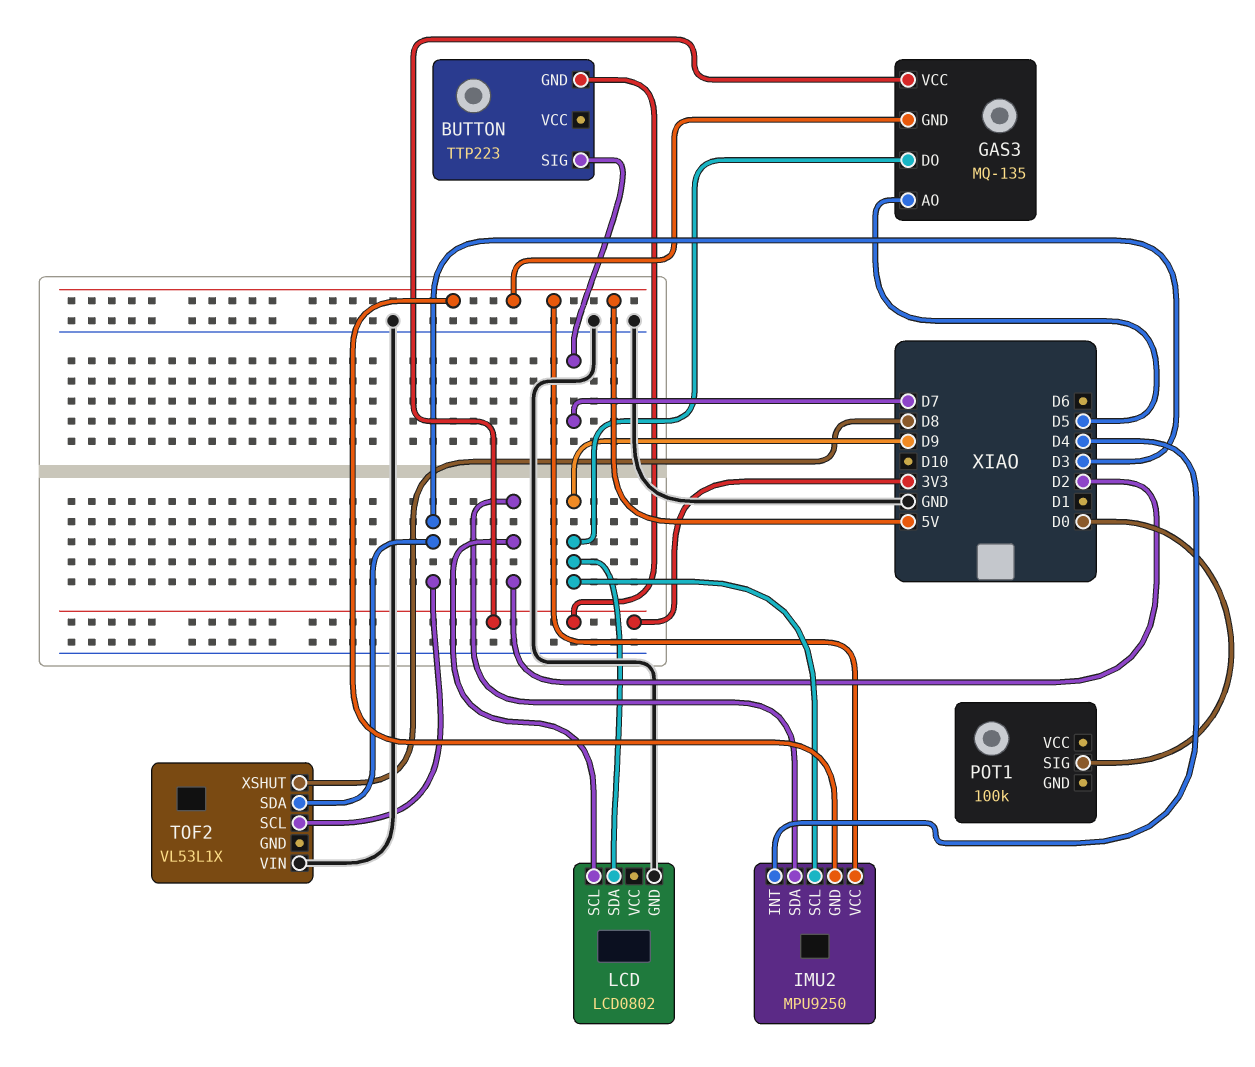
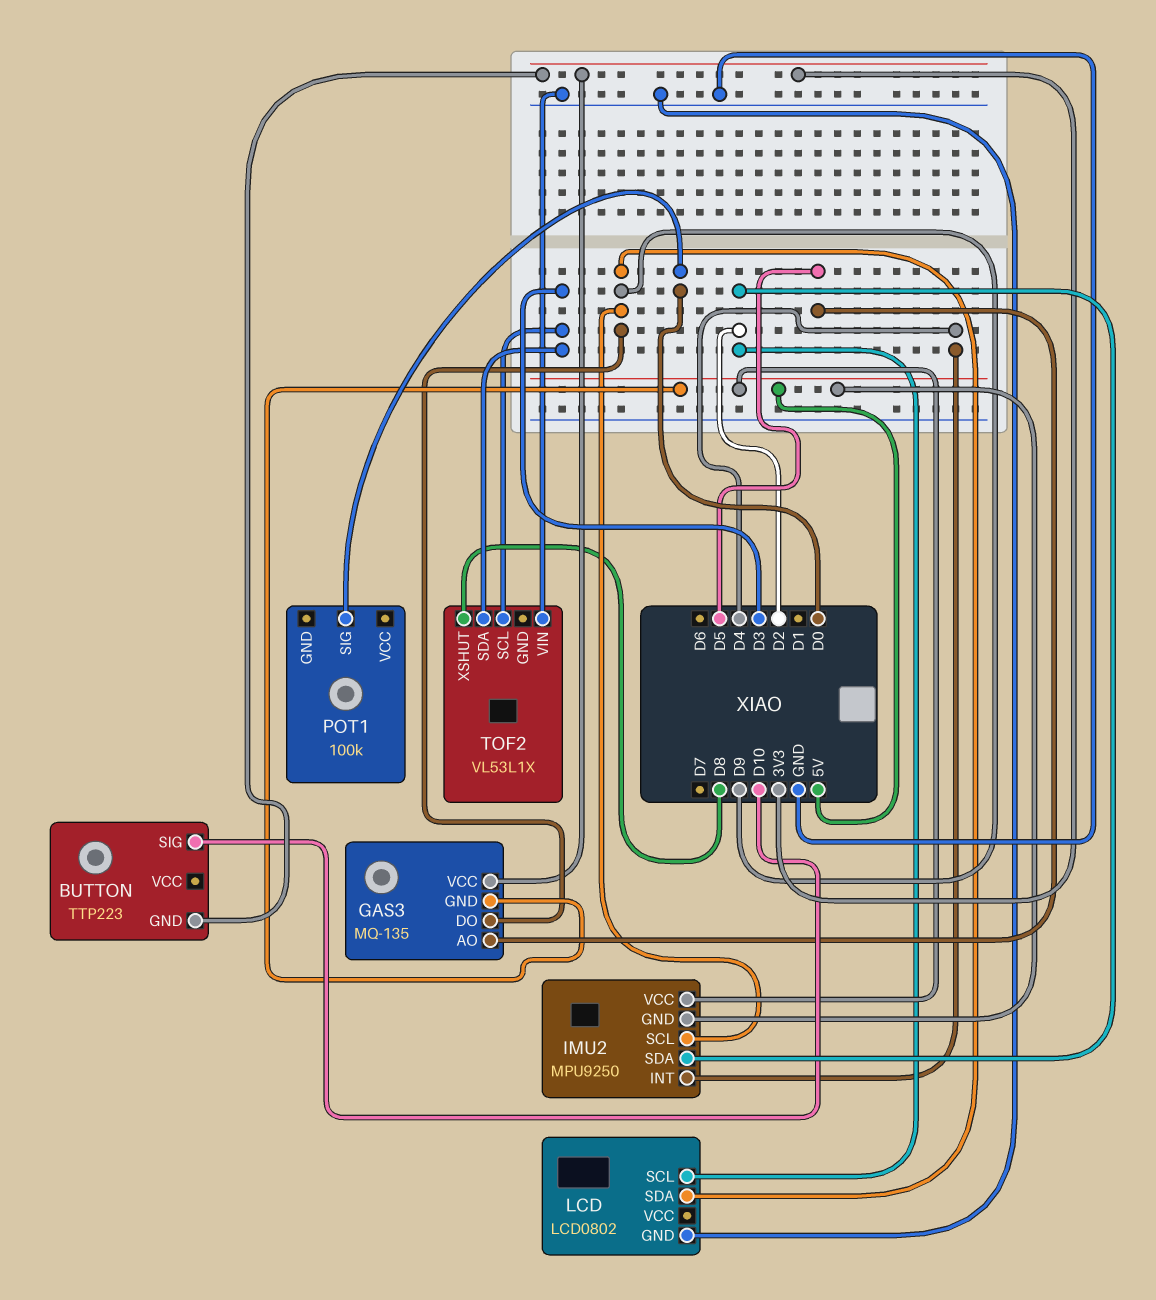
BUTTON pin SIG: D7 -> D10

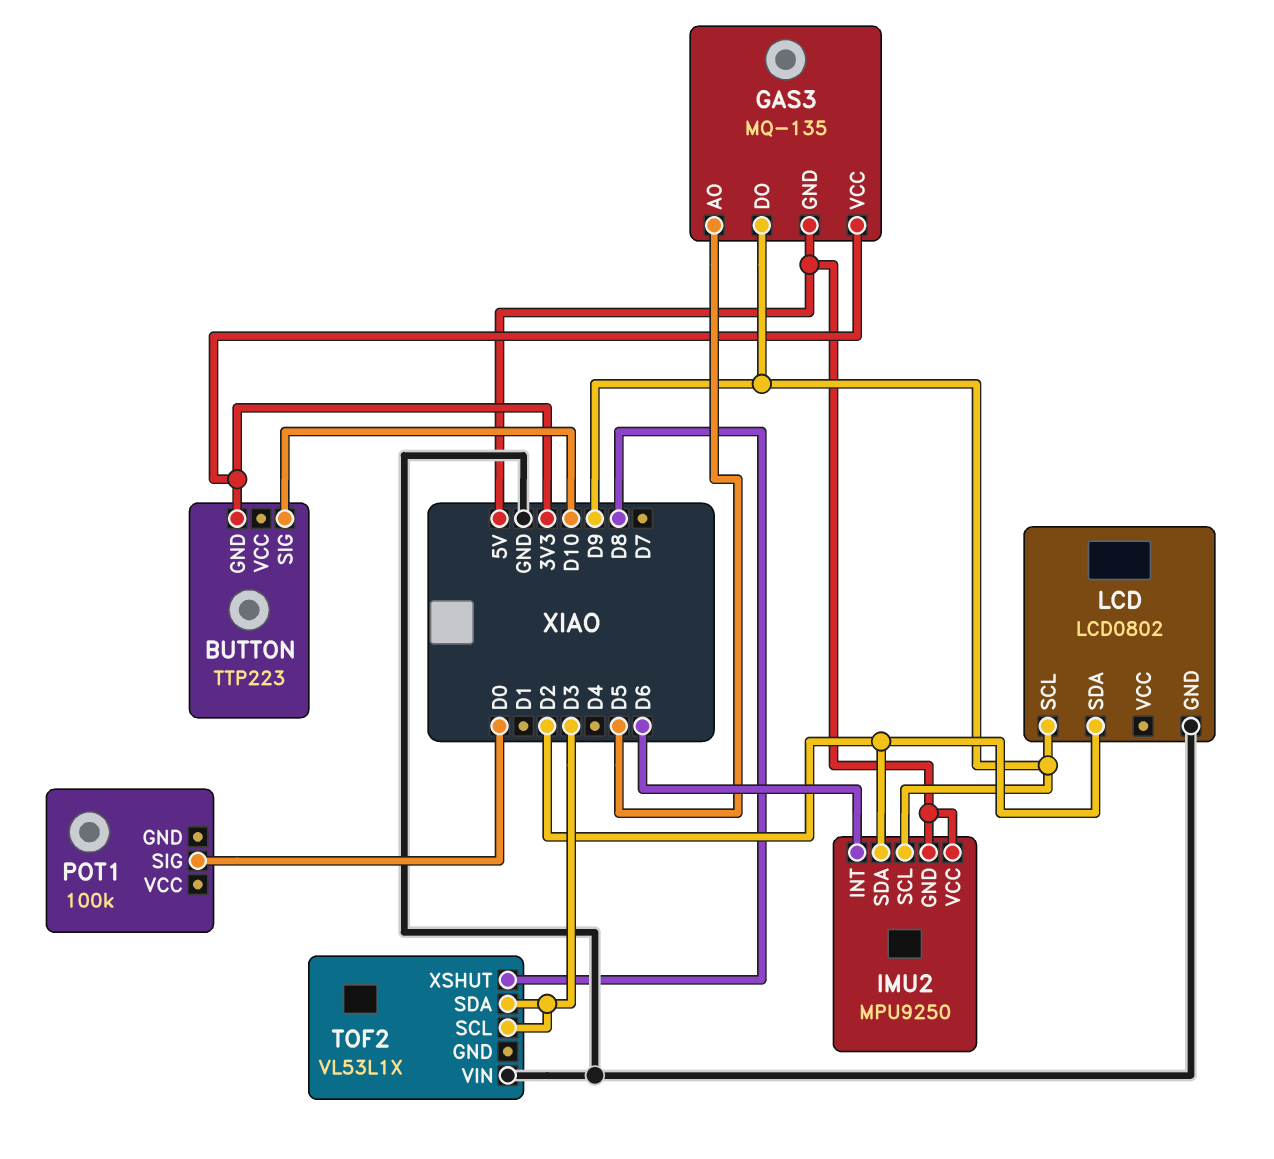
IMU2 pin INT: D4 -> D6
LCD pin SCL: D2 -> D9
LCD pin SDA: D9 -> D2

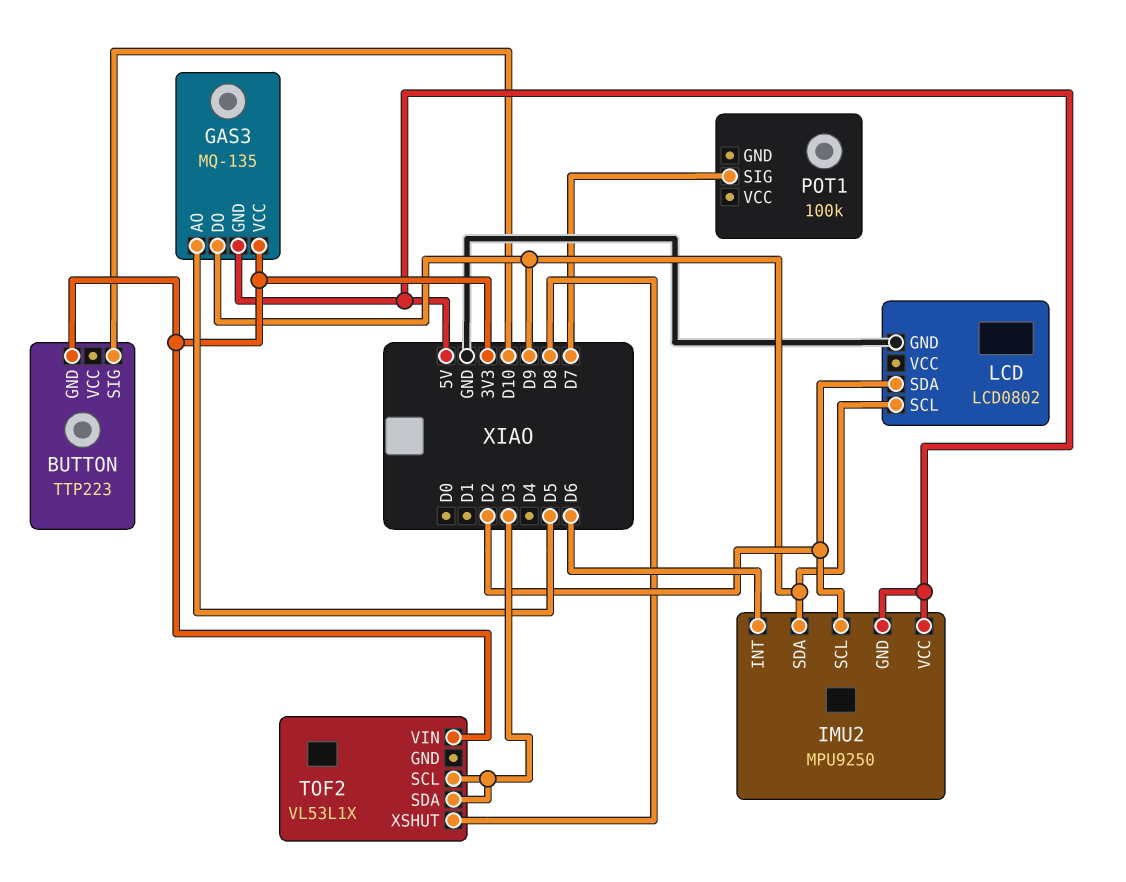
IMU2 pin SCL: D9 -> D2
IMU2 pin SDA: D2 -> D9
POT1 pin SIG: D0 -> D7
TOF2 pin VIN: GND -> 3V3

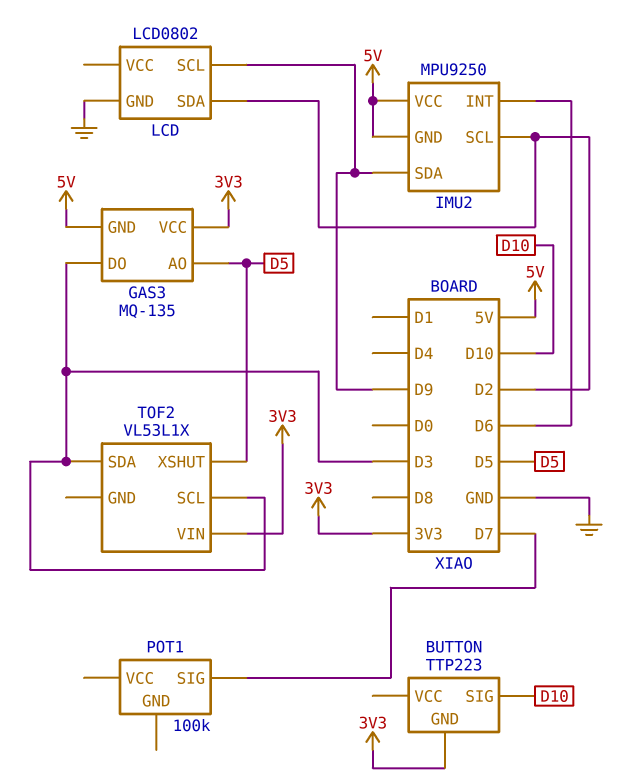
GAS3 pin DO: D9 -> D3
TOF2 pin XSHUT: D8 -> D5

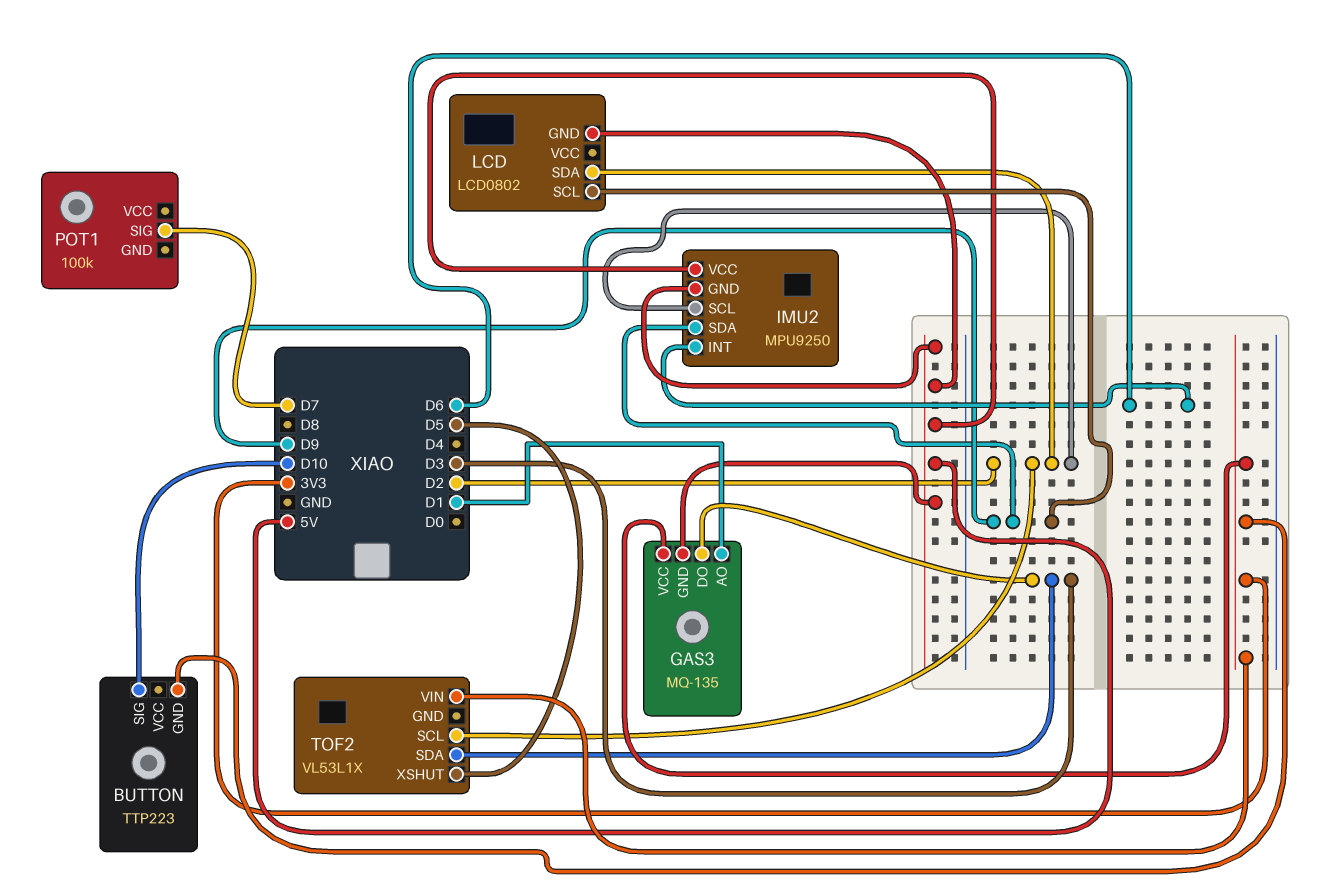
GAS3 pin AO: D5 -> D1
LCD pin GND: GND -> 5V
TOF2 pin SCL: D3 -> D2

